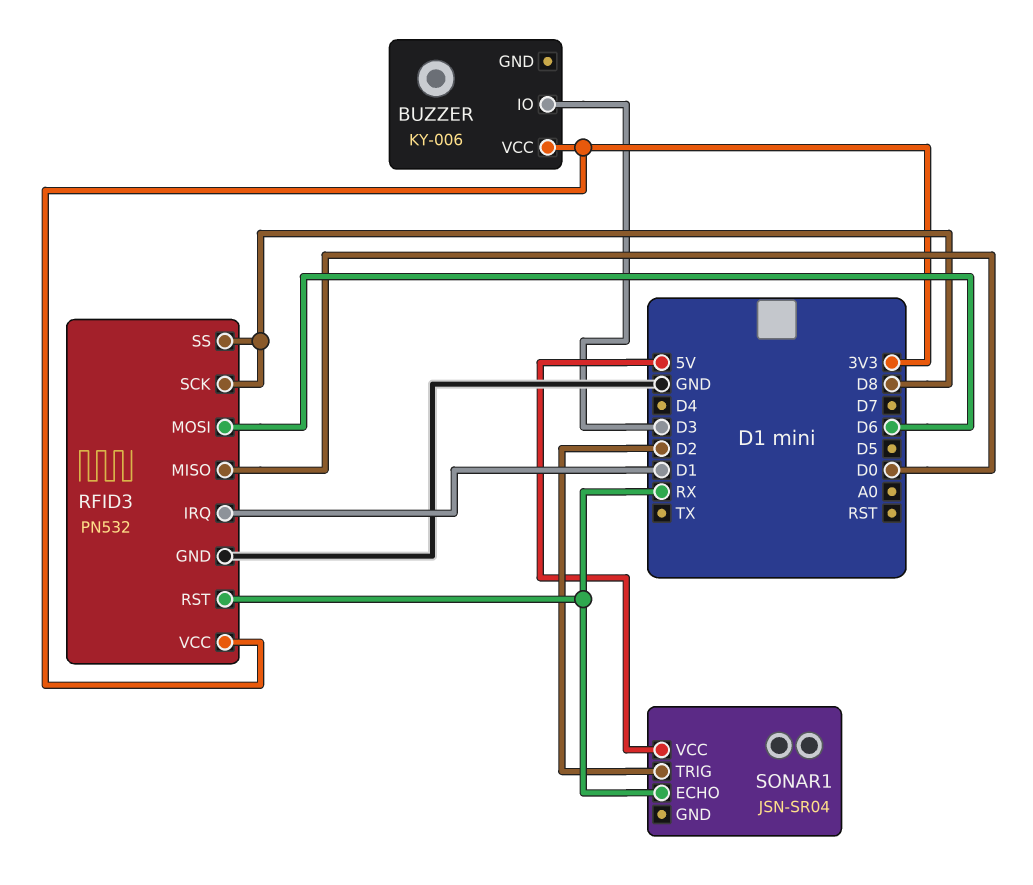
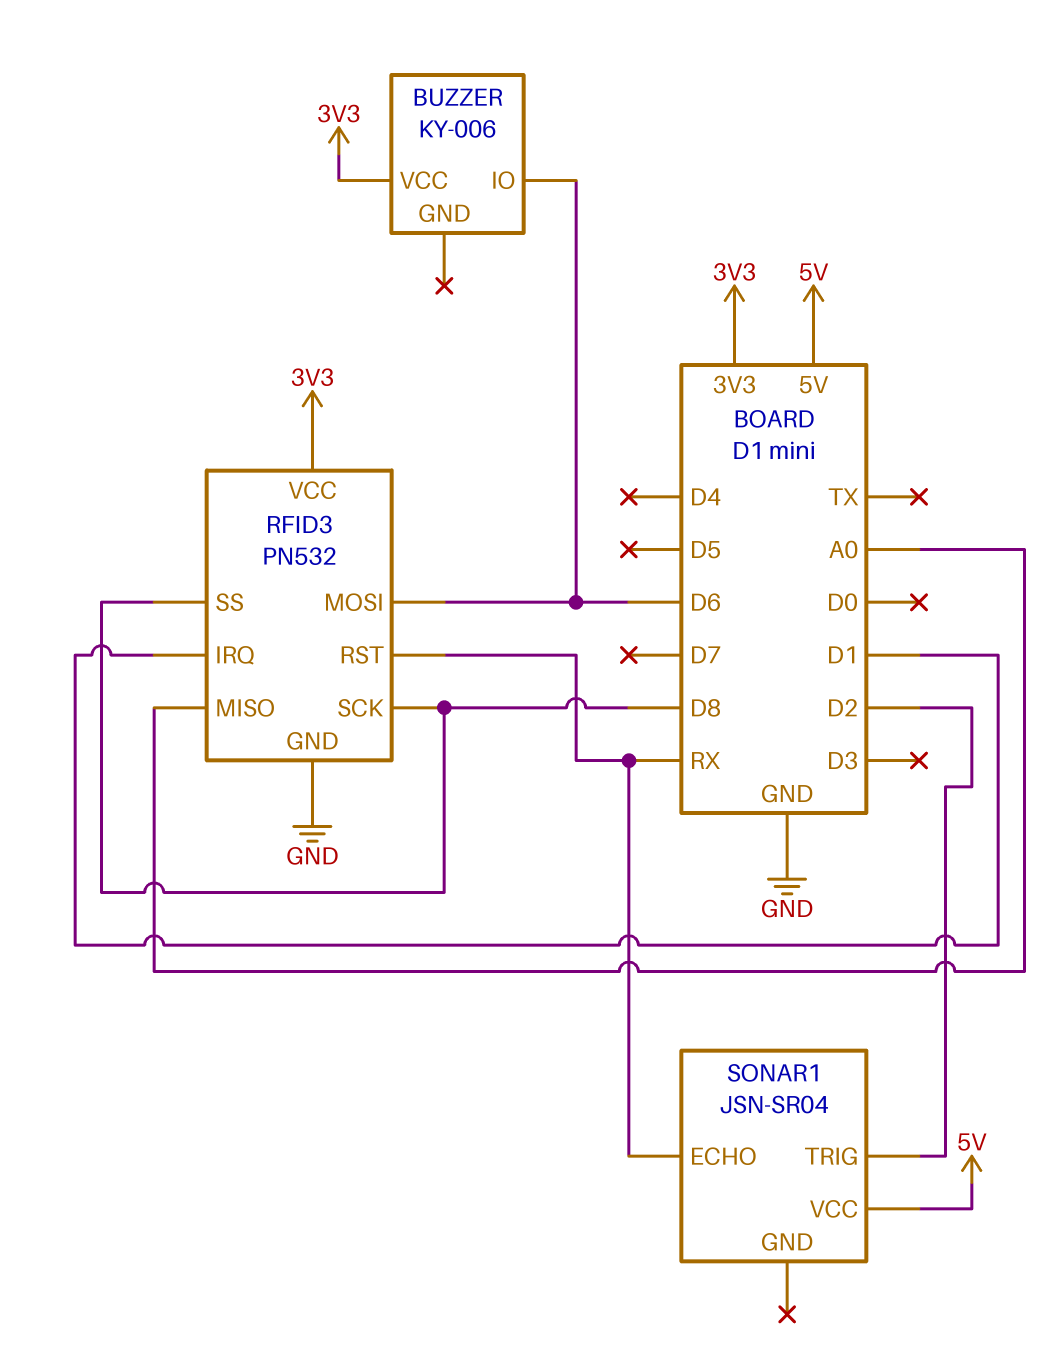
BUZZER pin IO: D3 -> D6
RFID3 pin MISO: D0 -> A0

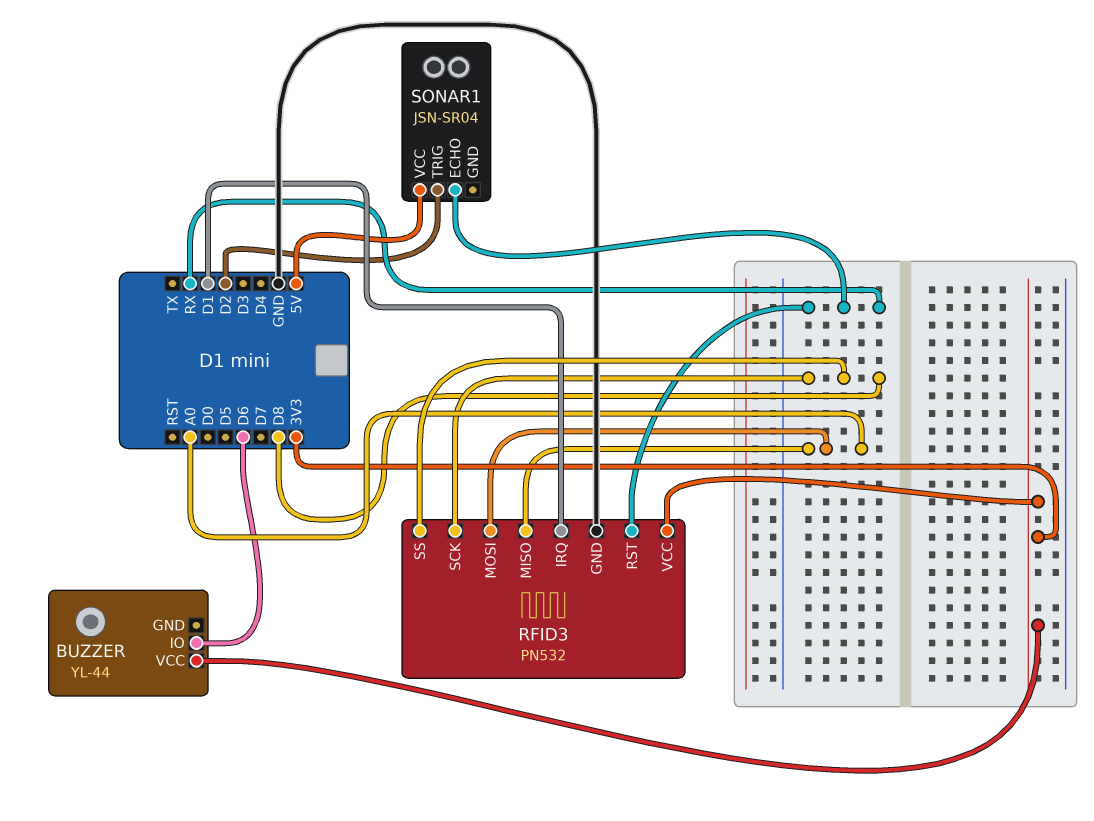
BUZZER: KY-006 -> YL-44
RFID3 pin MOSI: D6 -> A0

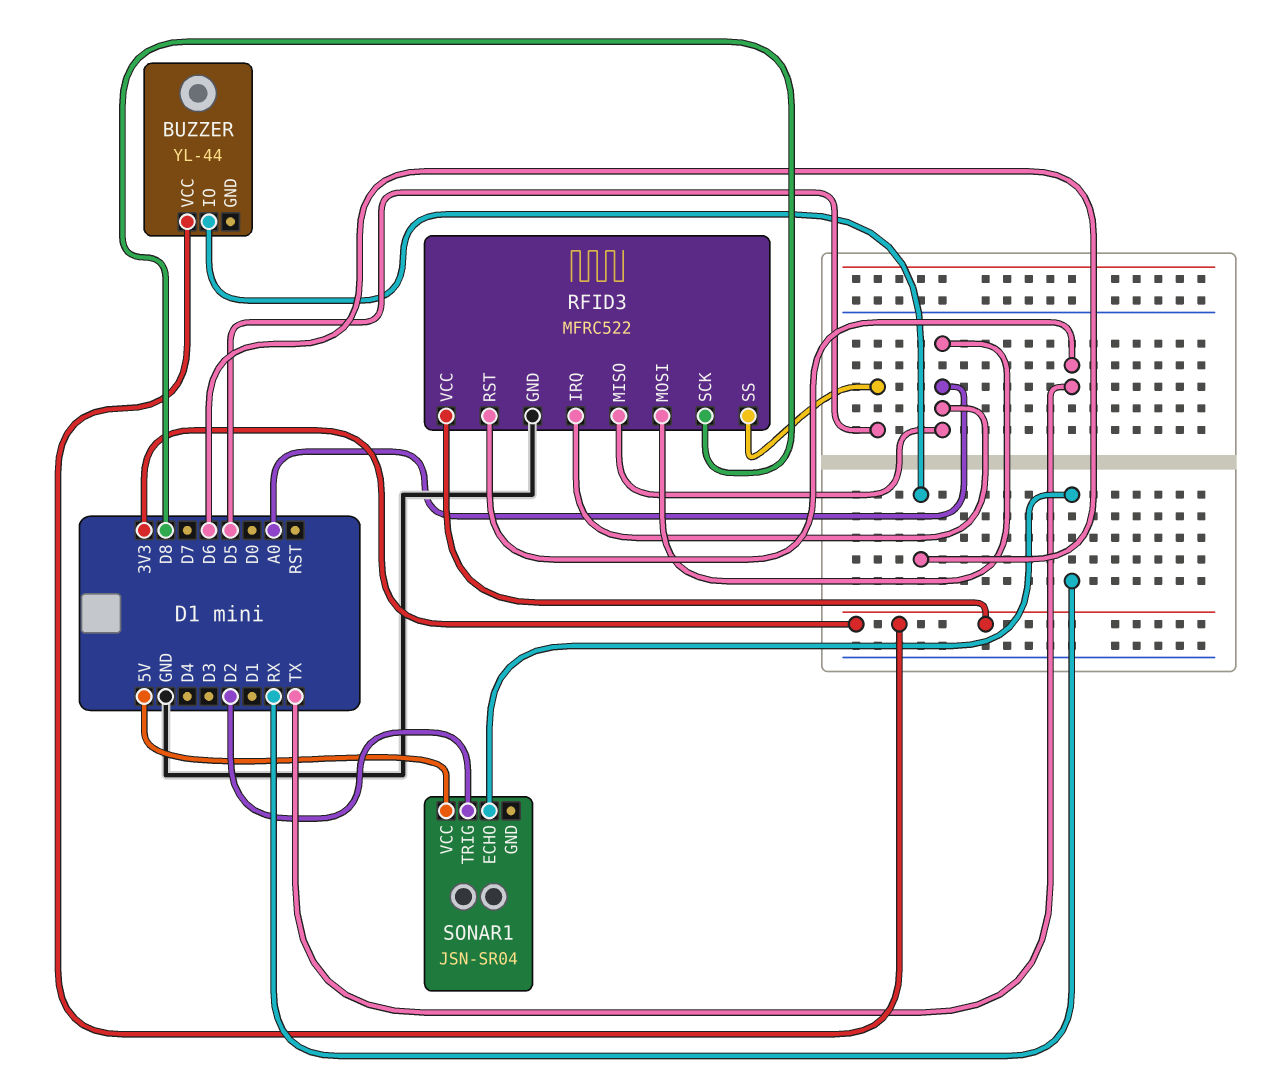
RFID3: PN532 -> MFRC522
RFID3 pin IRQ: D1 -> A0
RFID3 pin RST: RX -> TX
RFID3 pin SS: D8 -> D5

